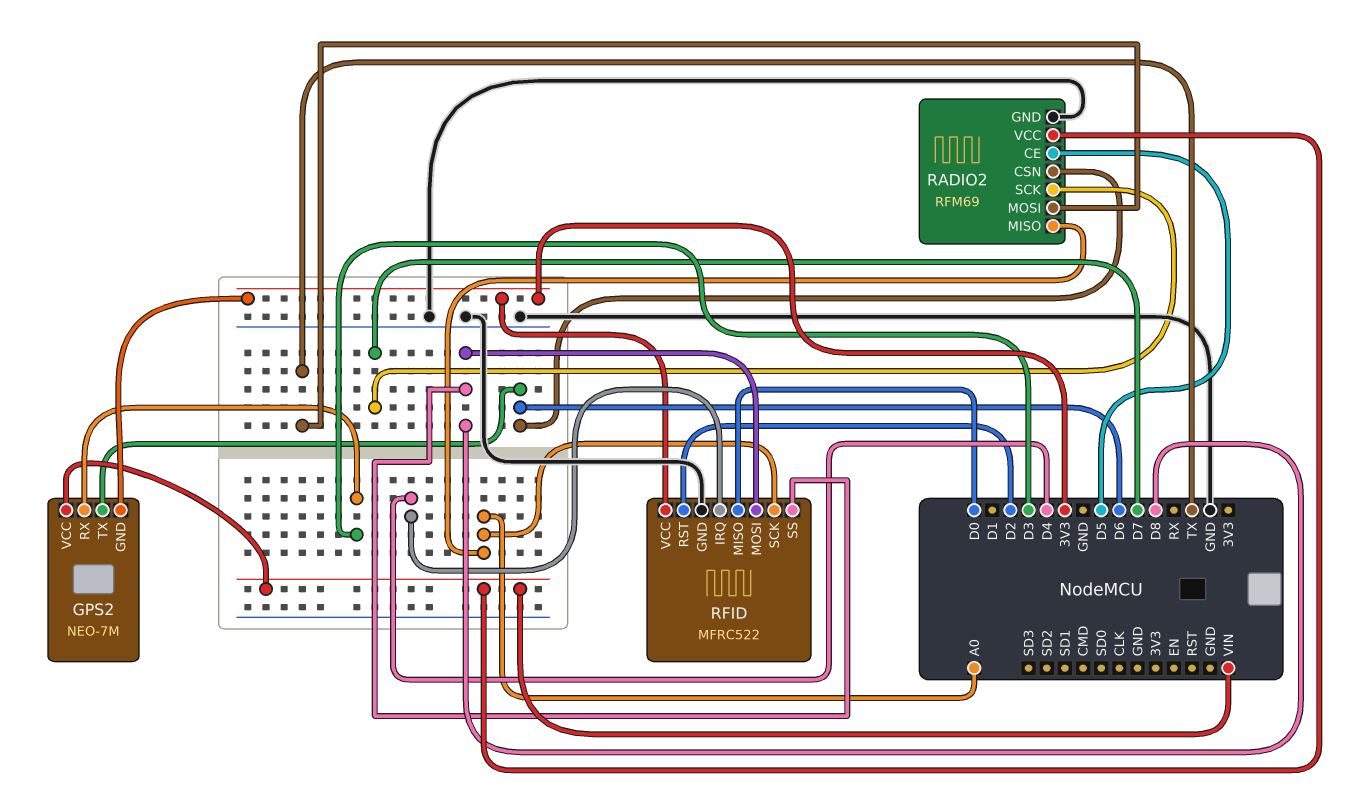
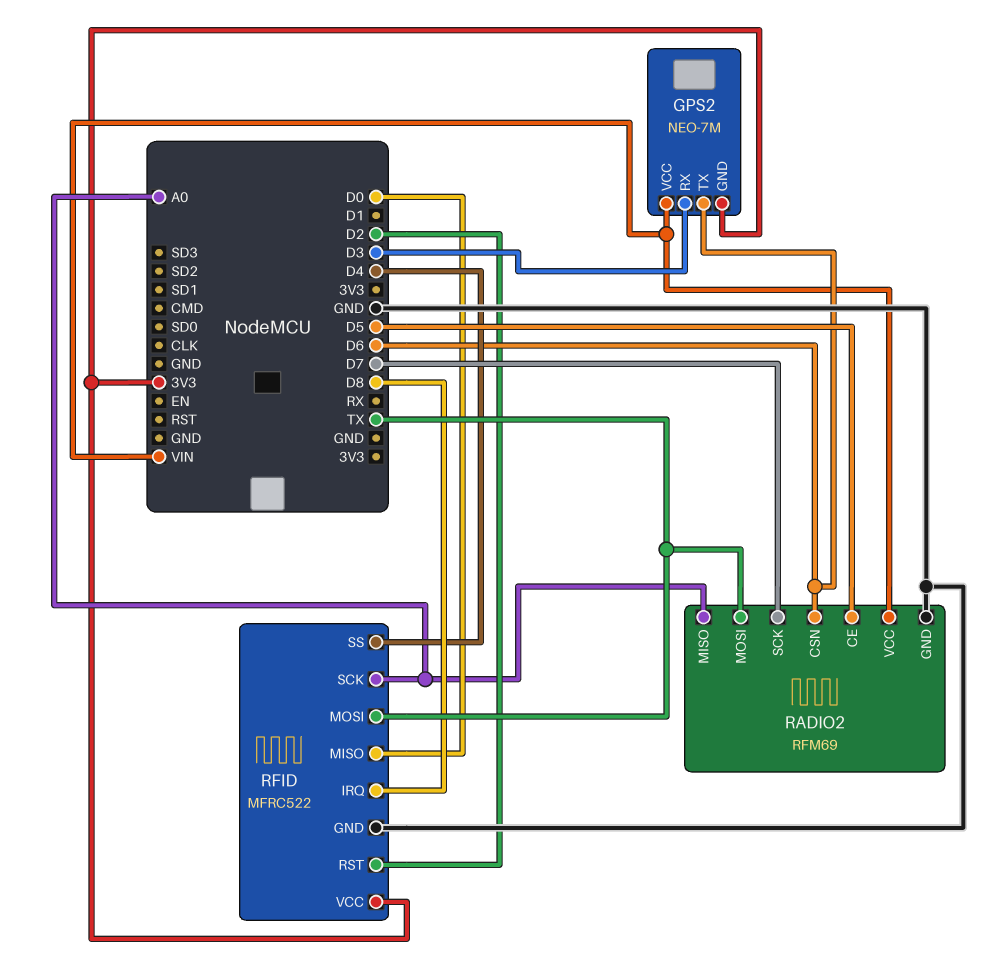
RFID pin IRQ: D4 -> D8
RFID pin MOSI: D8 -> TX
RFID pin SS: D8 -> D4

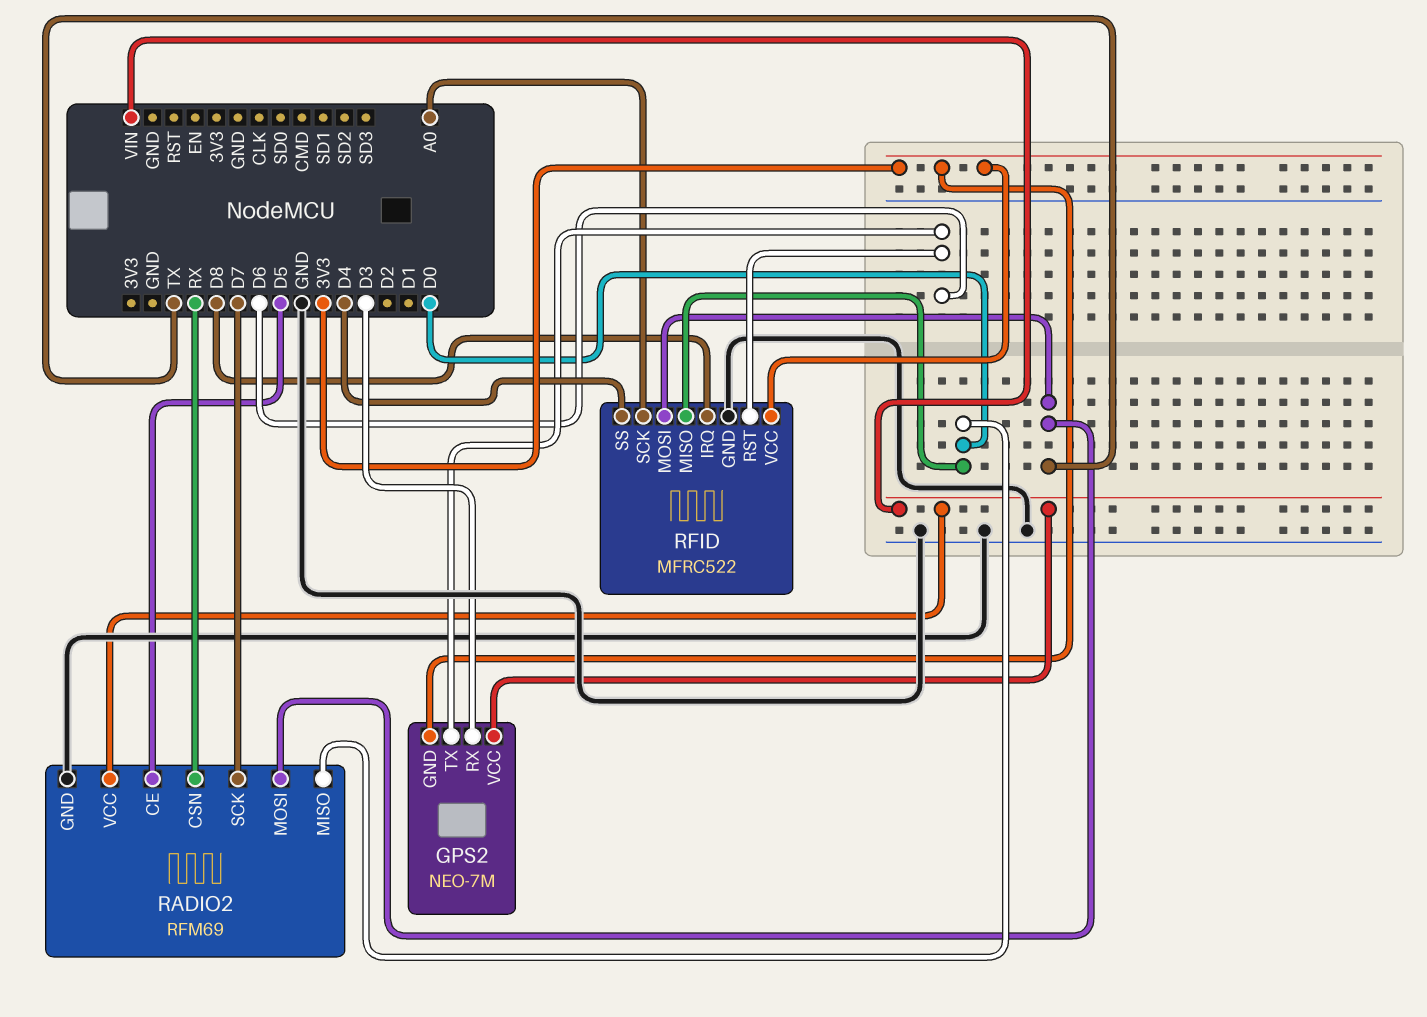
RADIO2 pin CSN: D6 -> RX
RADIO2 pin MISO: A0 -> D0
RFID pin RST: D2 -> D6

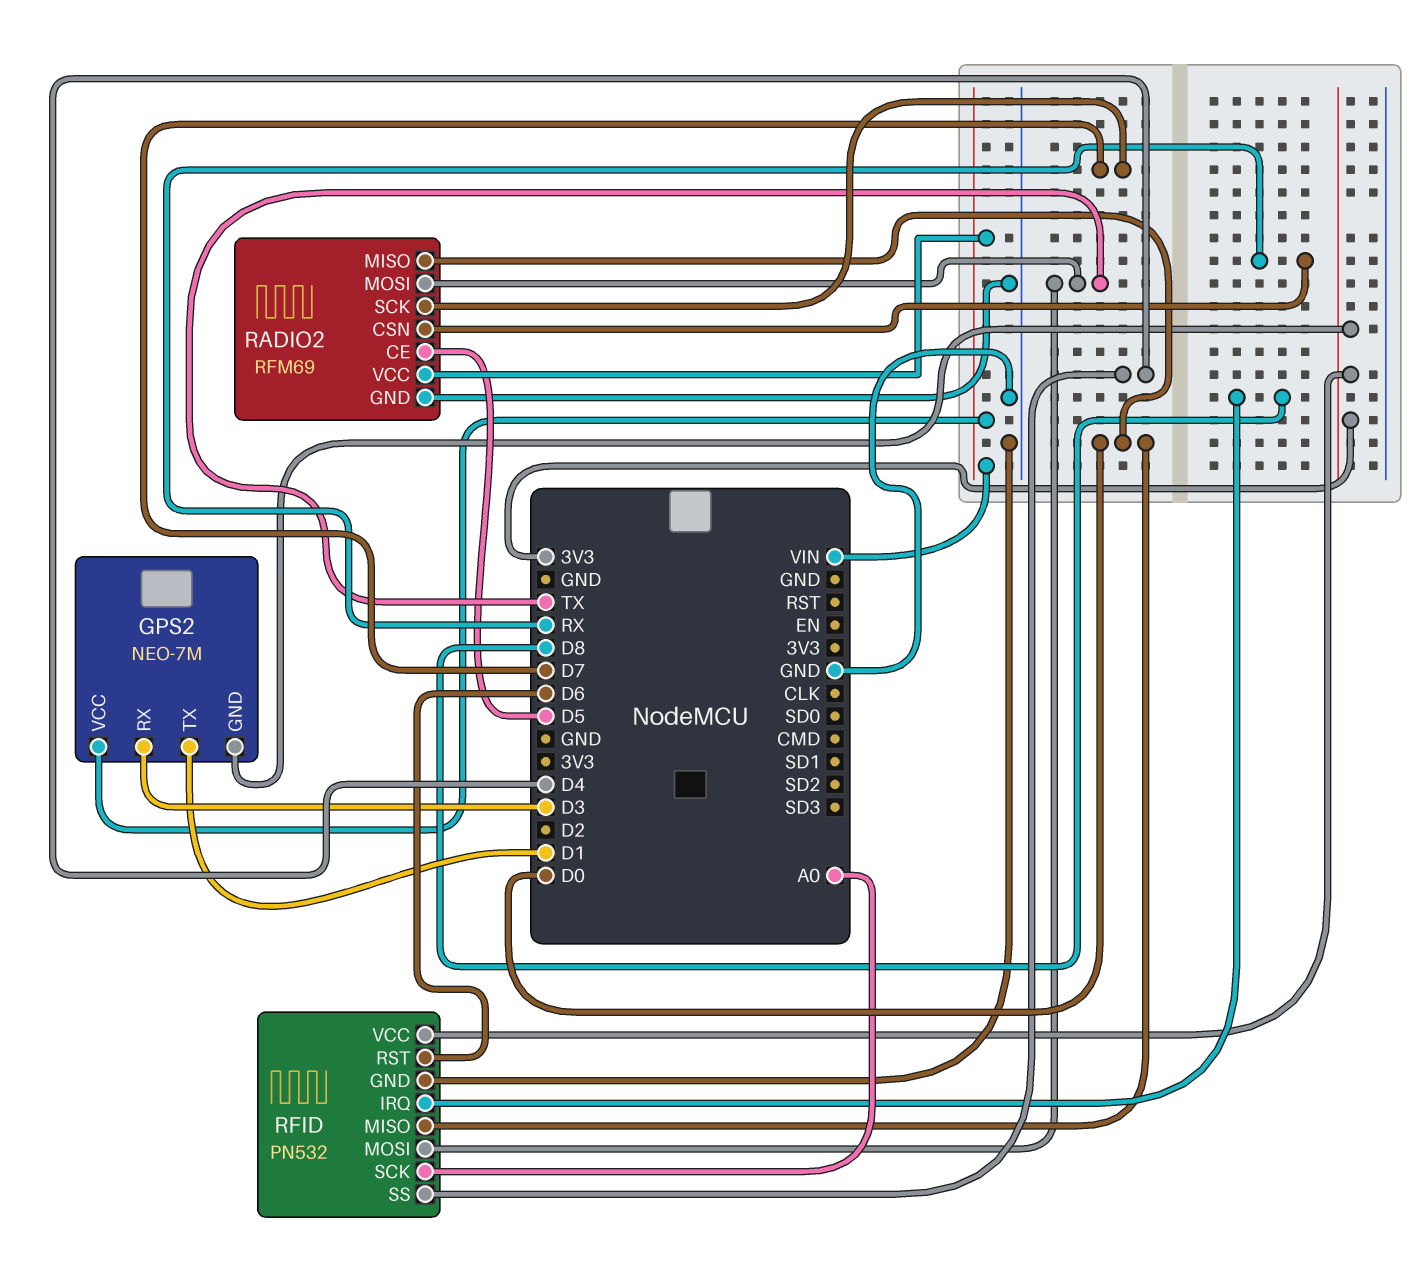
GPS2 pin TX: D6 -> D1
RFID: MFRC522 -> PN532

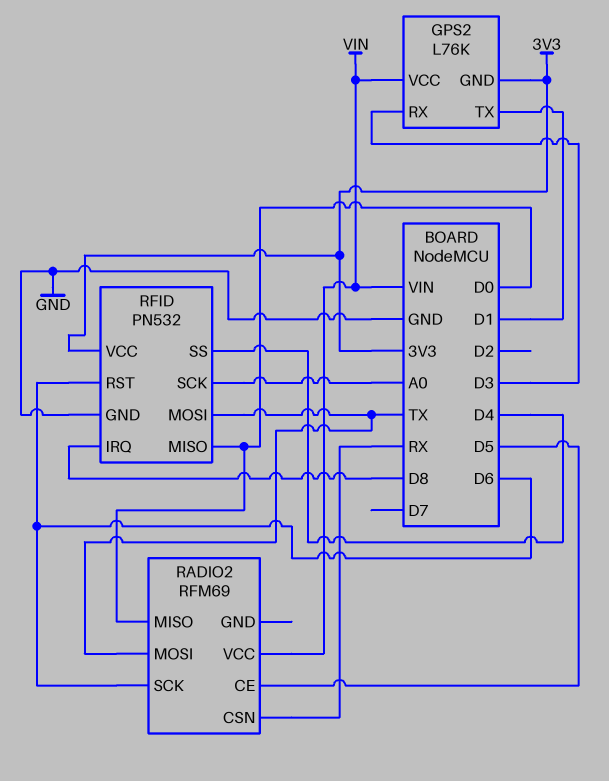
GPS2: NEO-7M -> L76K
RADIO2 pin GND: GND -> none
RADIO2 pin SCK: D7 -> D6

